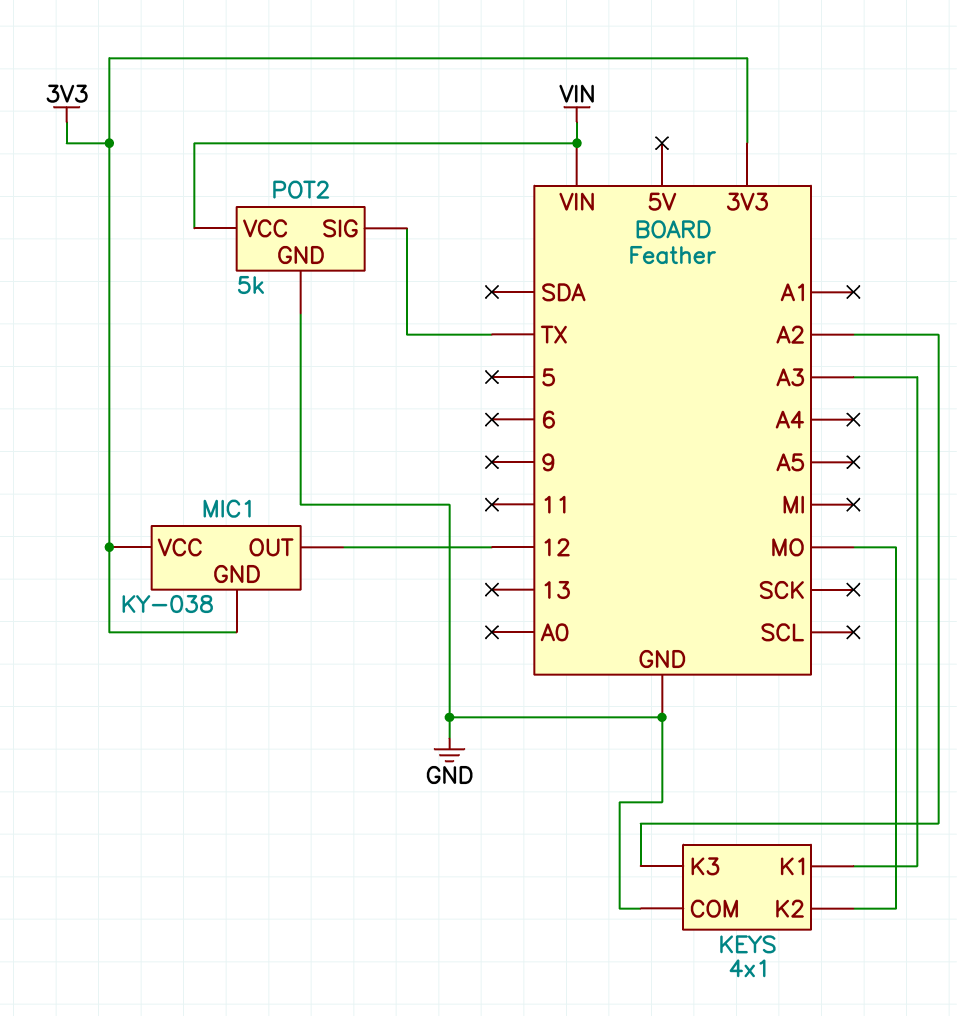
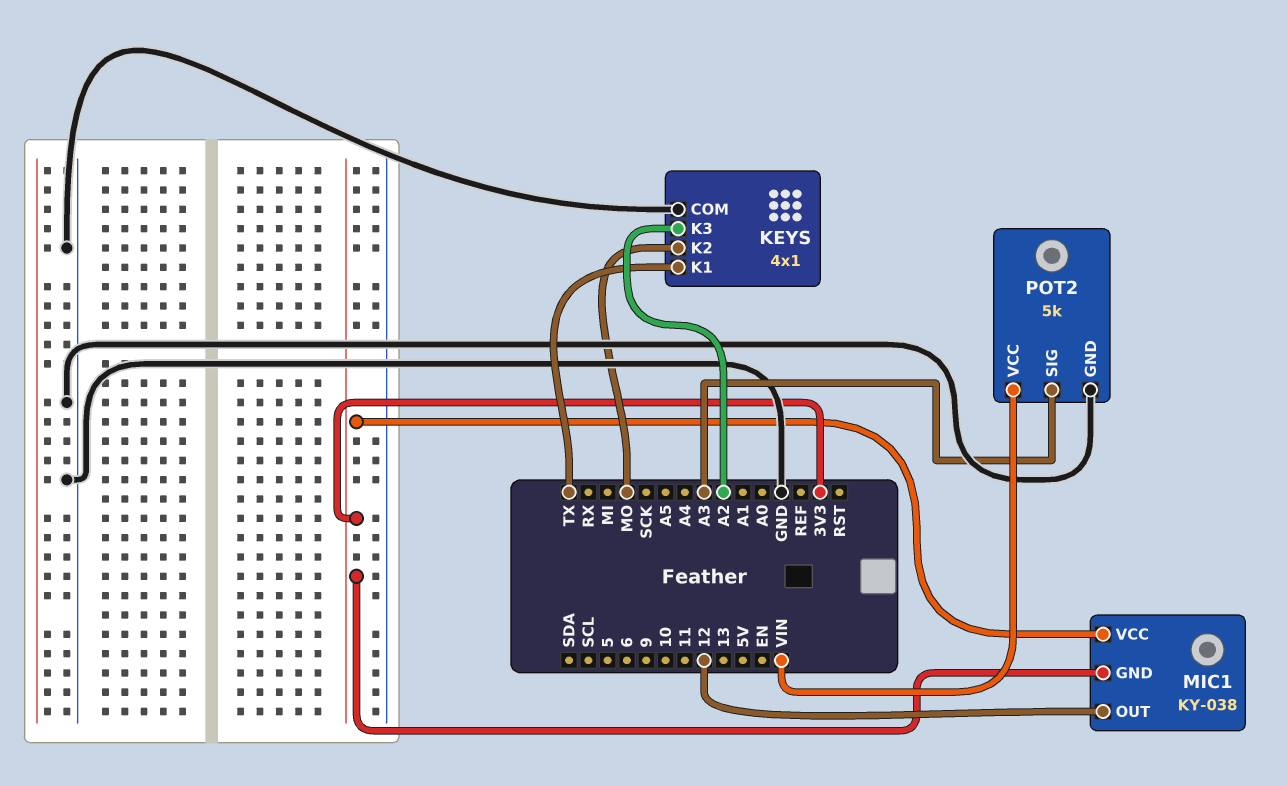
KEYS pin K1: A3 -> TX
POT2 pin SIG: TX -> A3

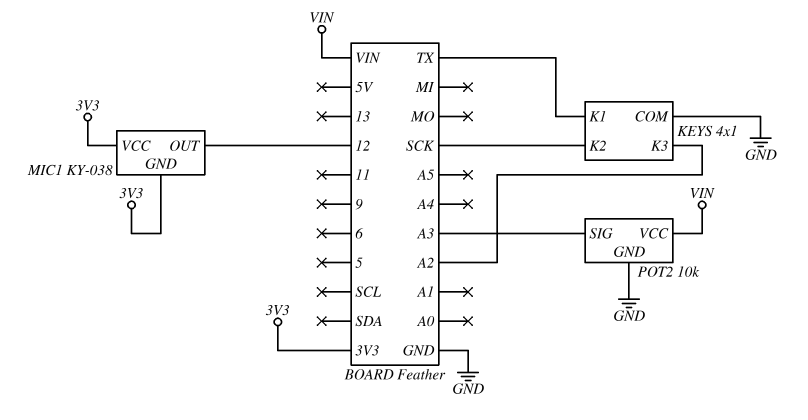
KEYS pin K2: MO -> SCK
POT2: 5k -> 10k

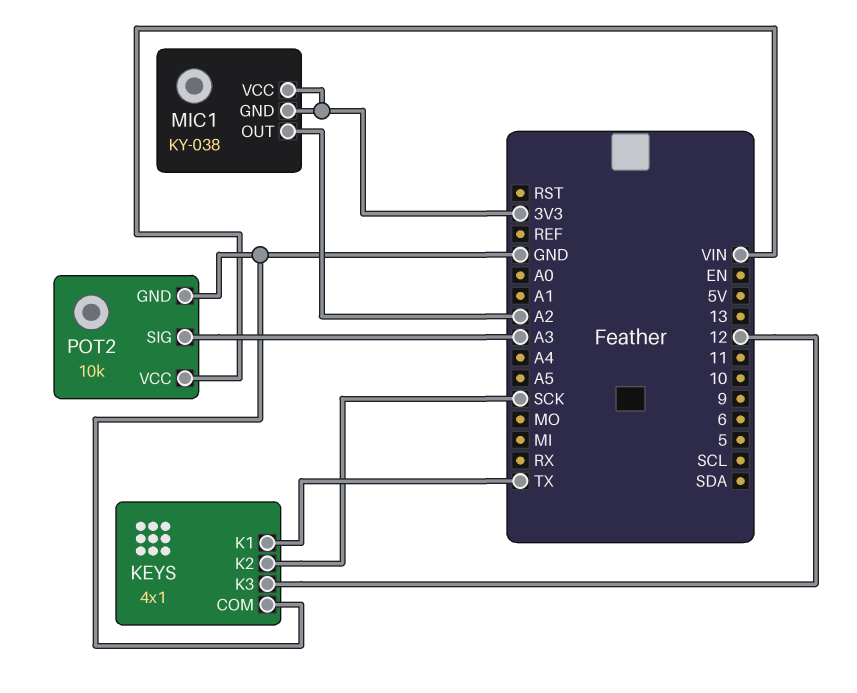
KEYS pin K3: A2 -> 12
MIC1 pin OUT: 12 -> A2

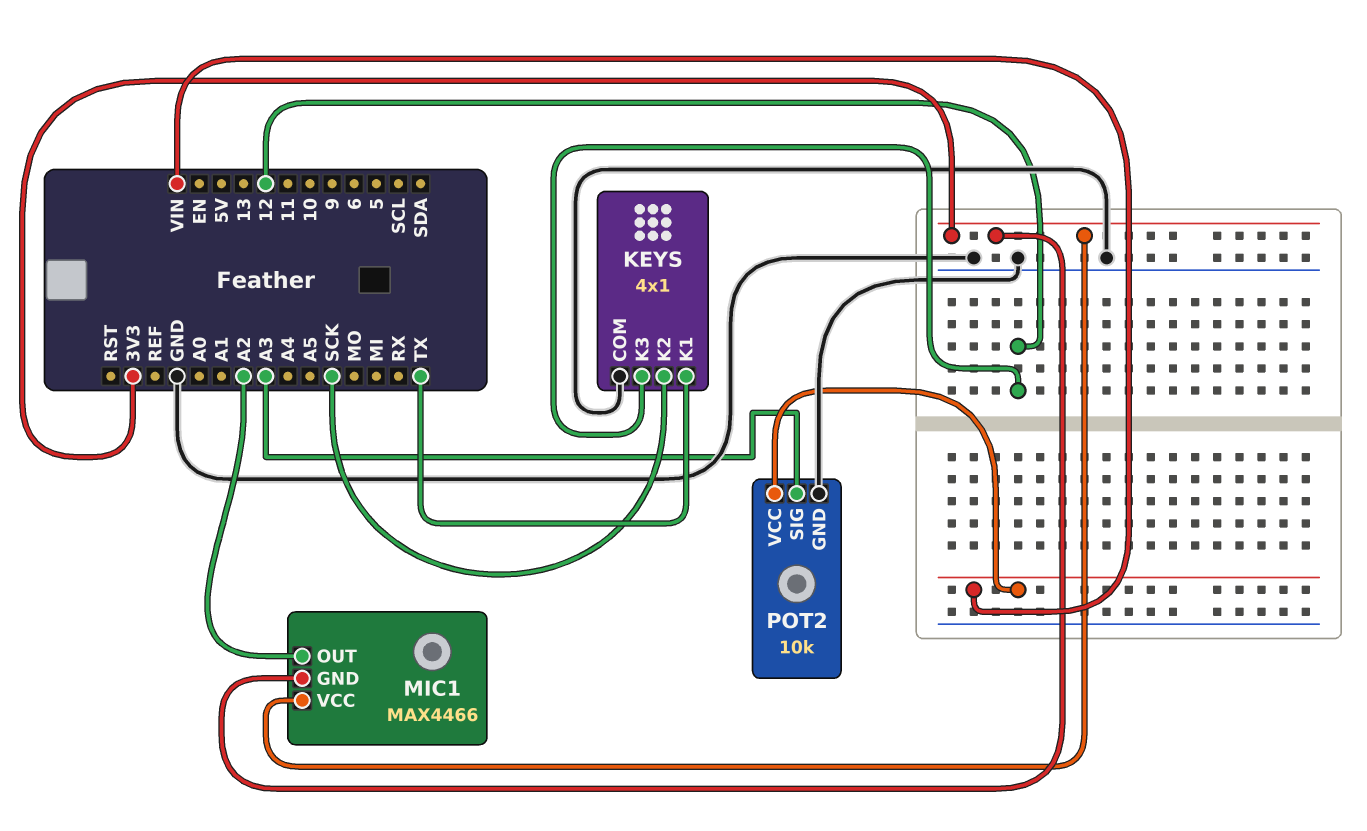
MIC1: KY-038 -> MAX4466

